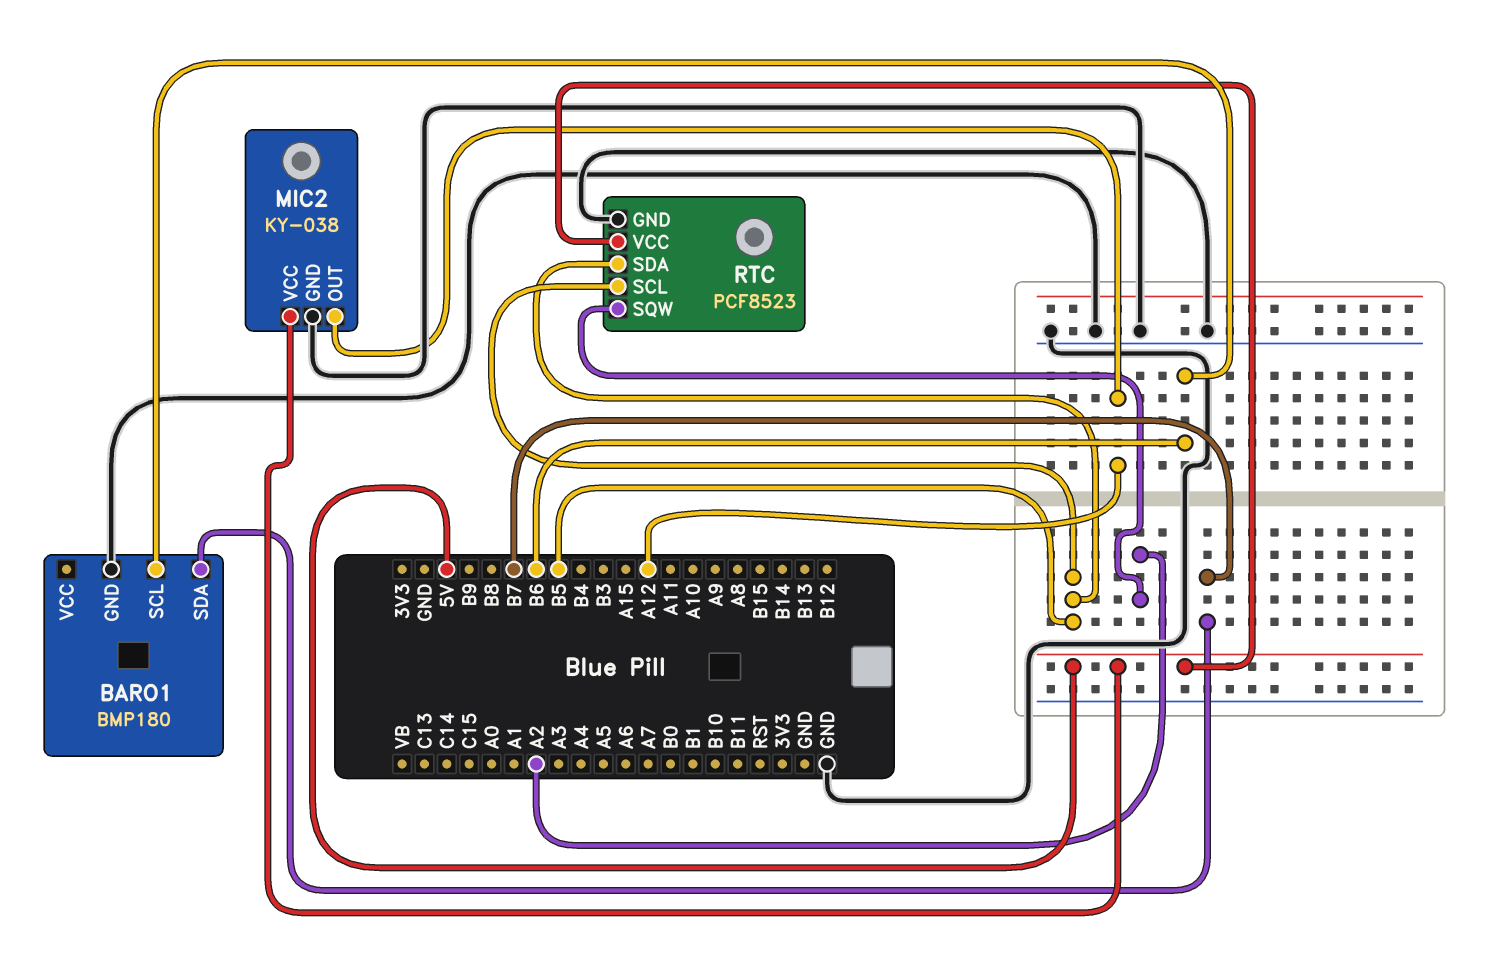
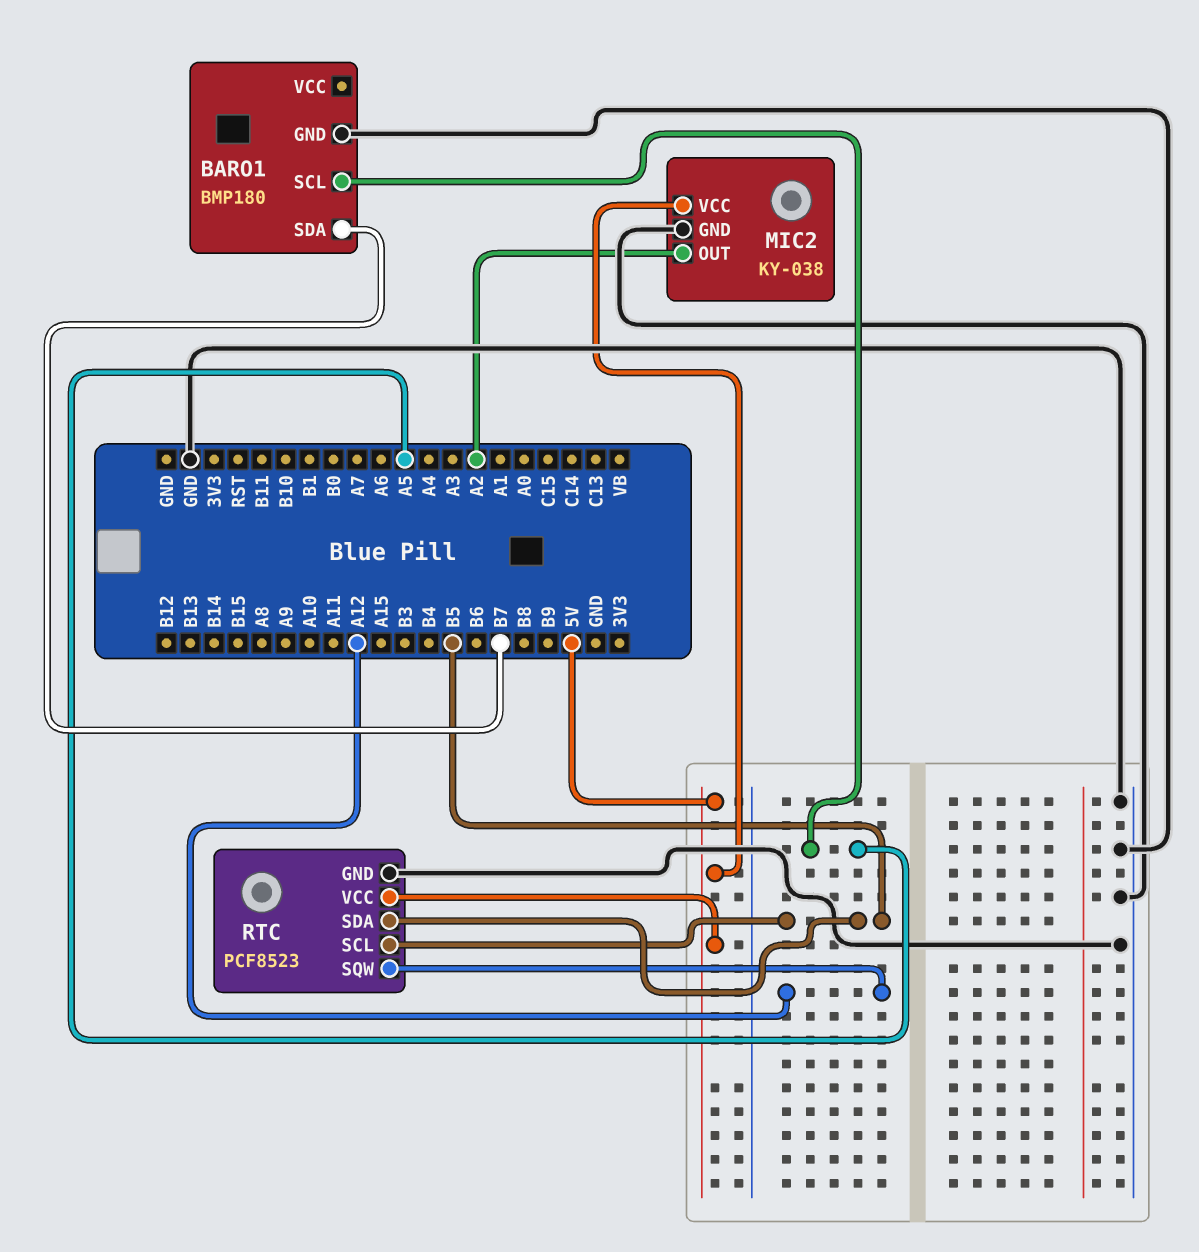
BARO1 pin SCL: B6 -> A5
MIC2 pin OUT: A12 -> A2
RTC pin SQW: A2 -> A12

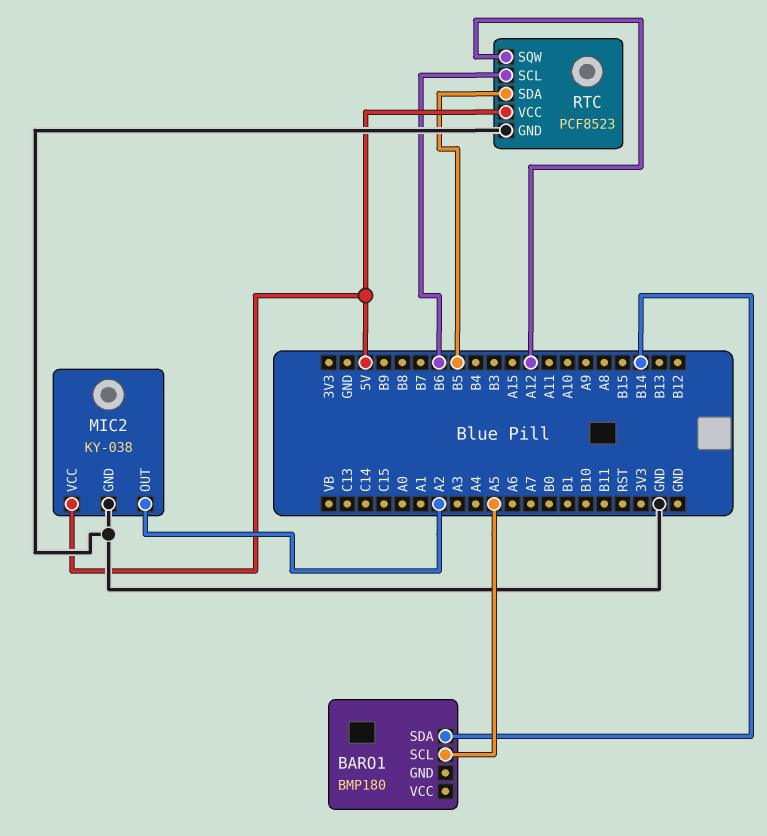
BARO1 pin GND: GND -> none
BARO1 pin SDA: B7 -> B14
RTC pin SCL: B5 -> B6

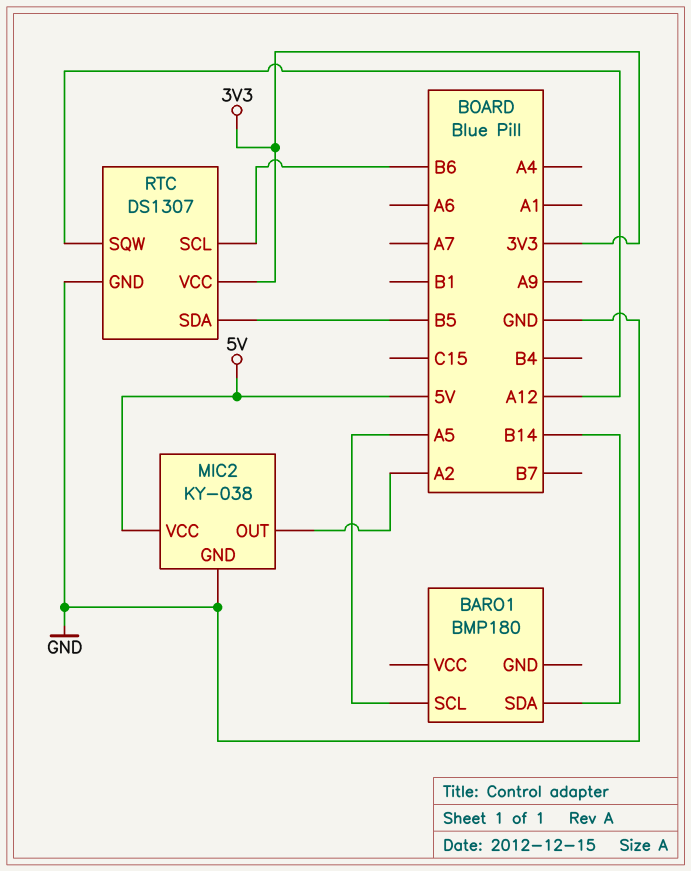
RTC: PCF8523 -> DS1307
RTC pin VCC: 5V -> 3V3

